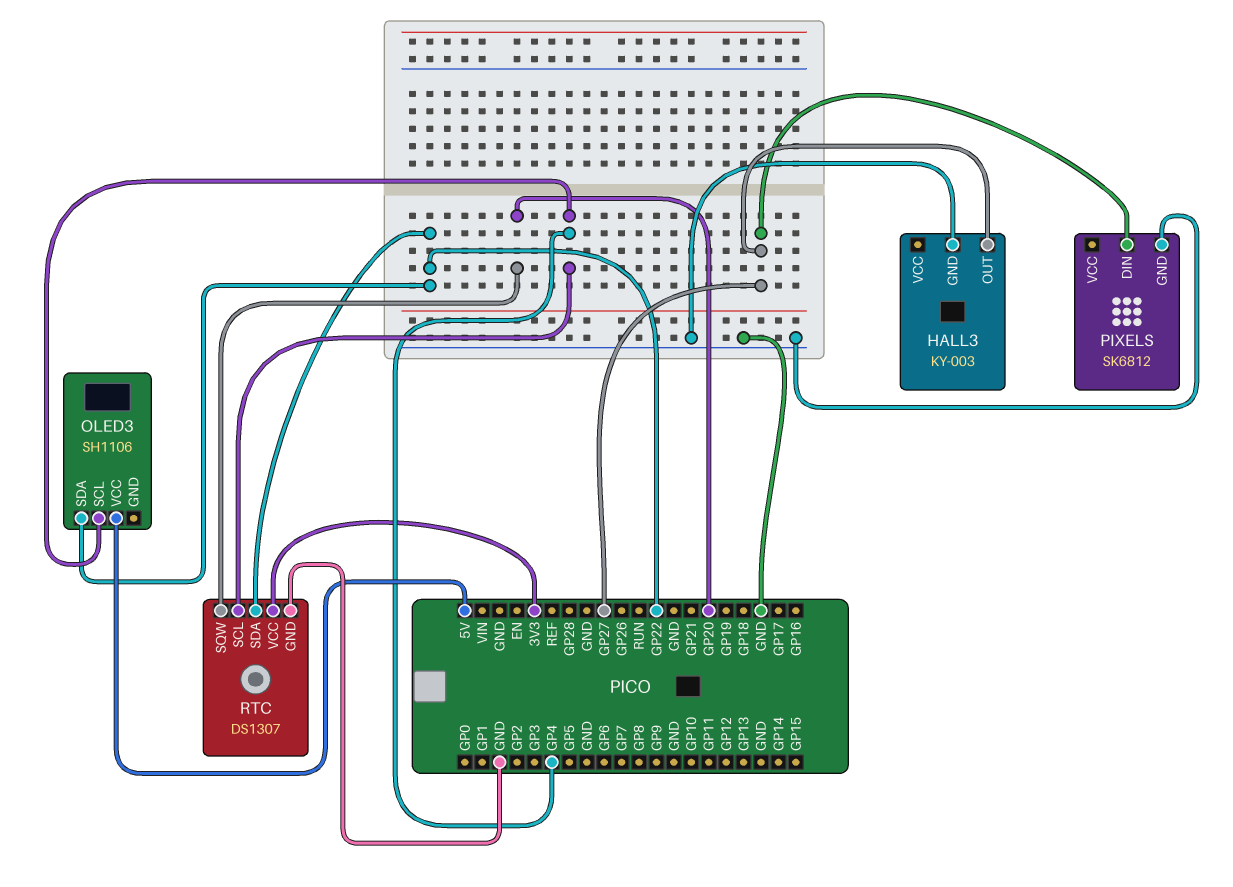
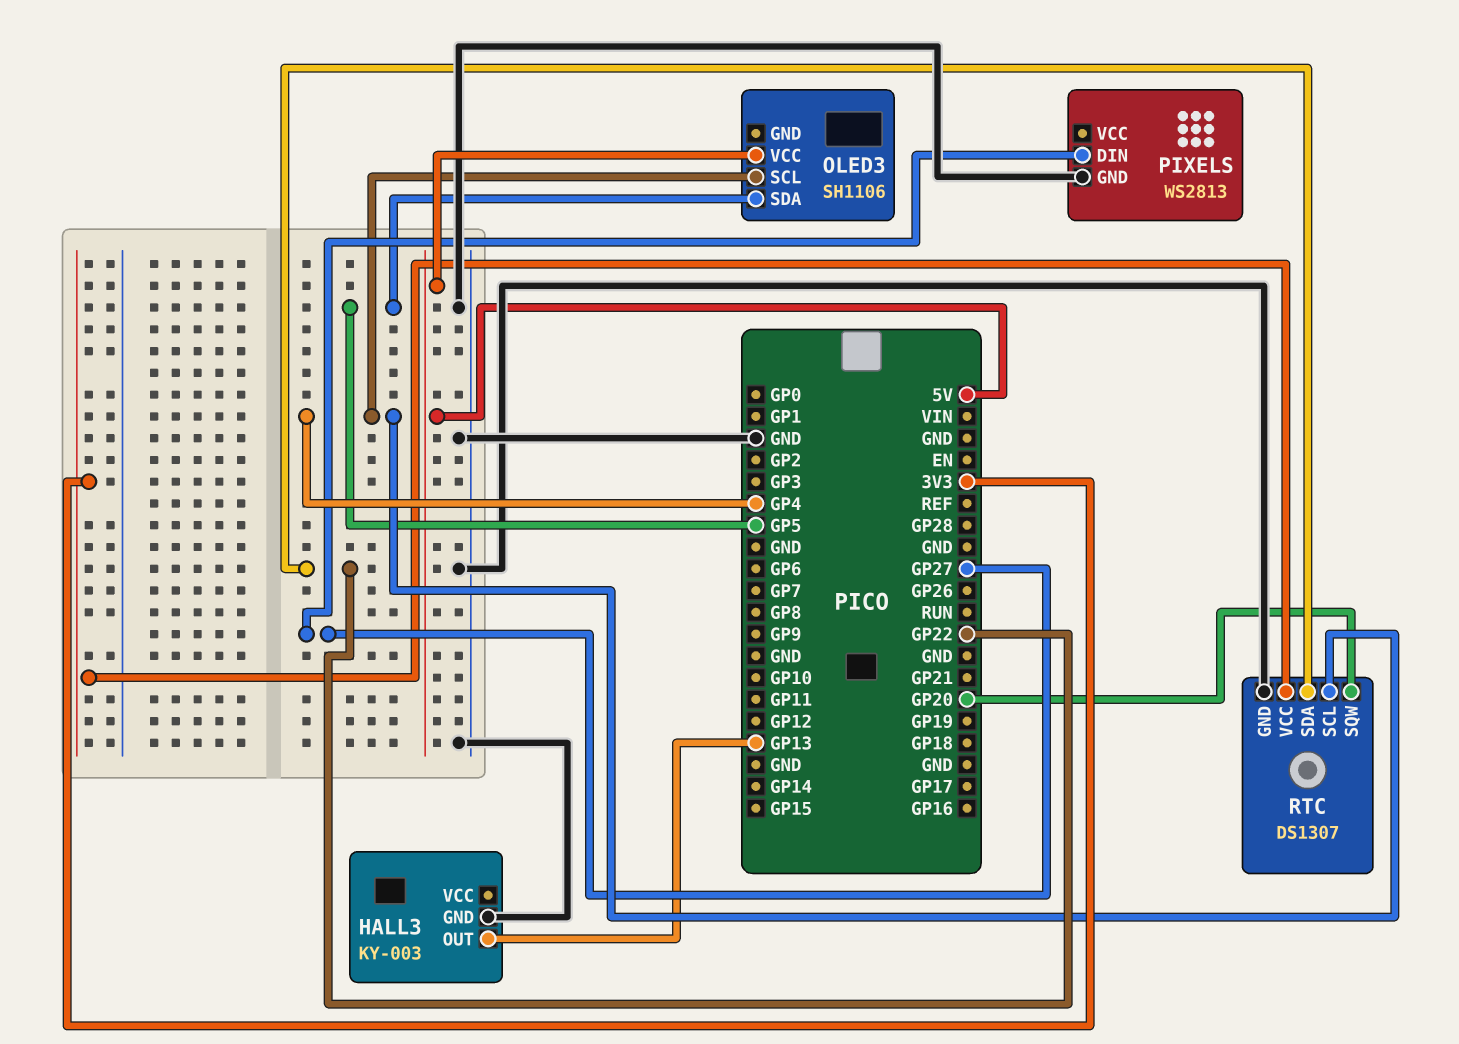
HALL3 pin OUT: GP27 -> GP13
OLED3 pin SDA: GP22 -> GP5
PIXELS: SK6812 -> WS2813

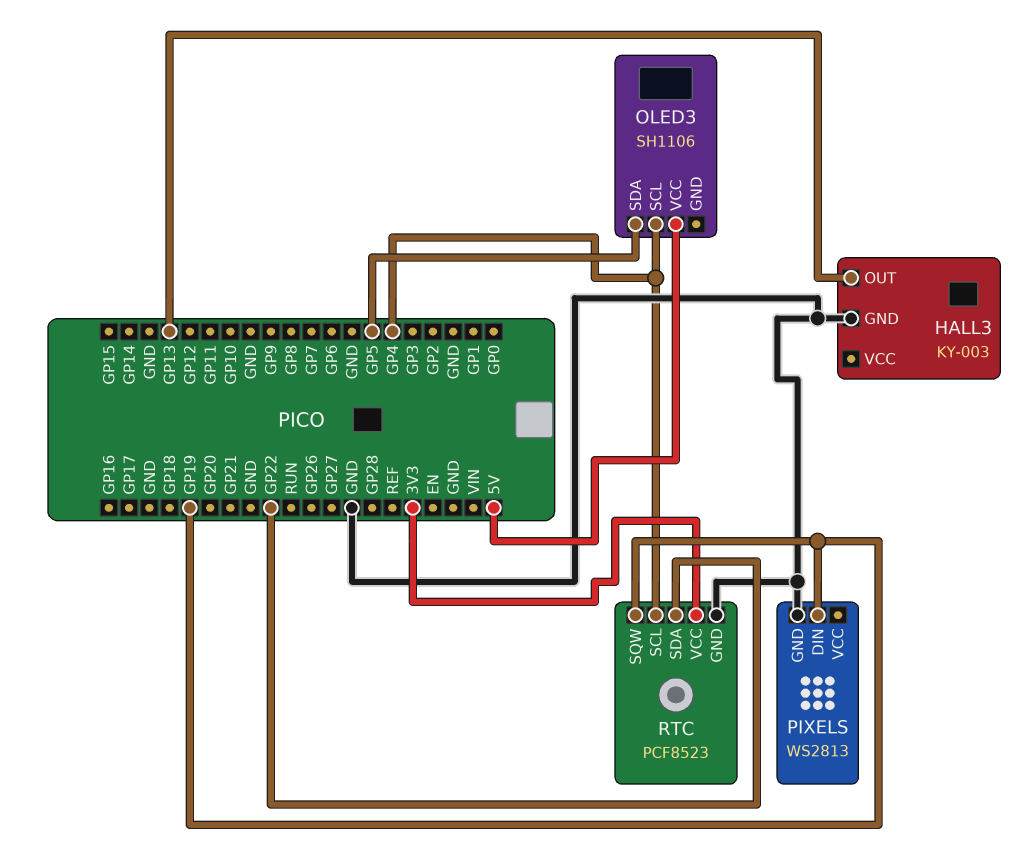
PIXELS pin DIN: GP27 -> GP19
RTC: DS1307 -> PCF8523
RTC pin SQW: GP20 -> GP19

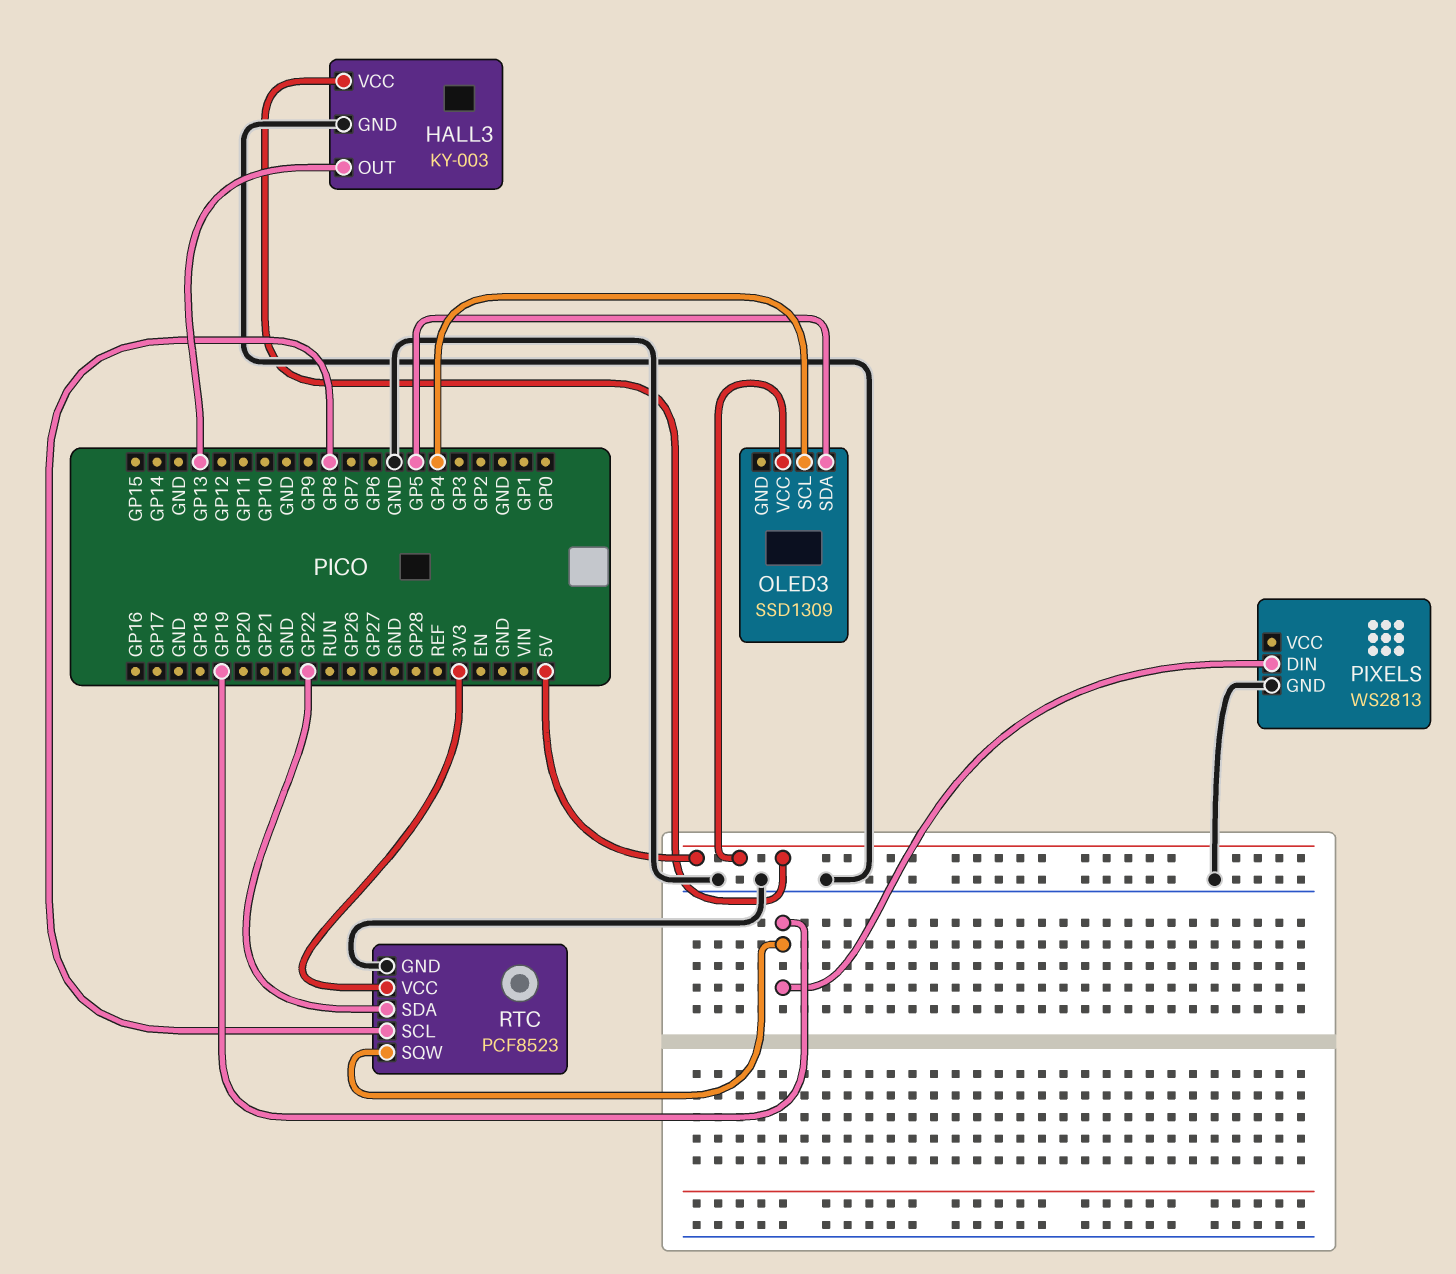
HALL3 pin VCC: none -> 5V
OLED3: SH1106 -> SSD1309
RTC pin SCL: GP4 -> GP8

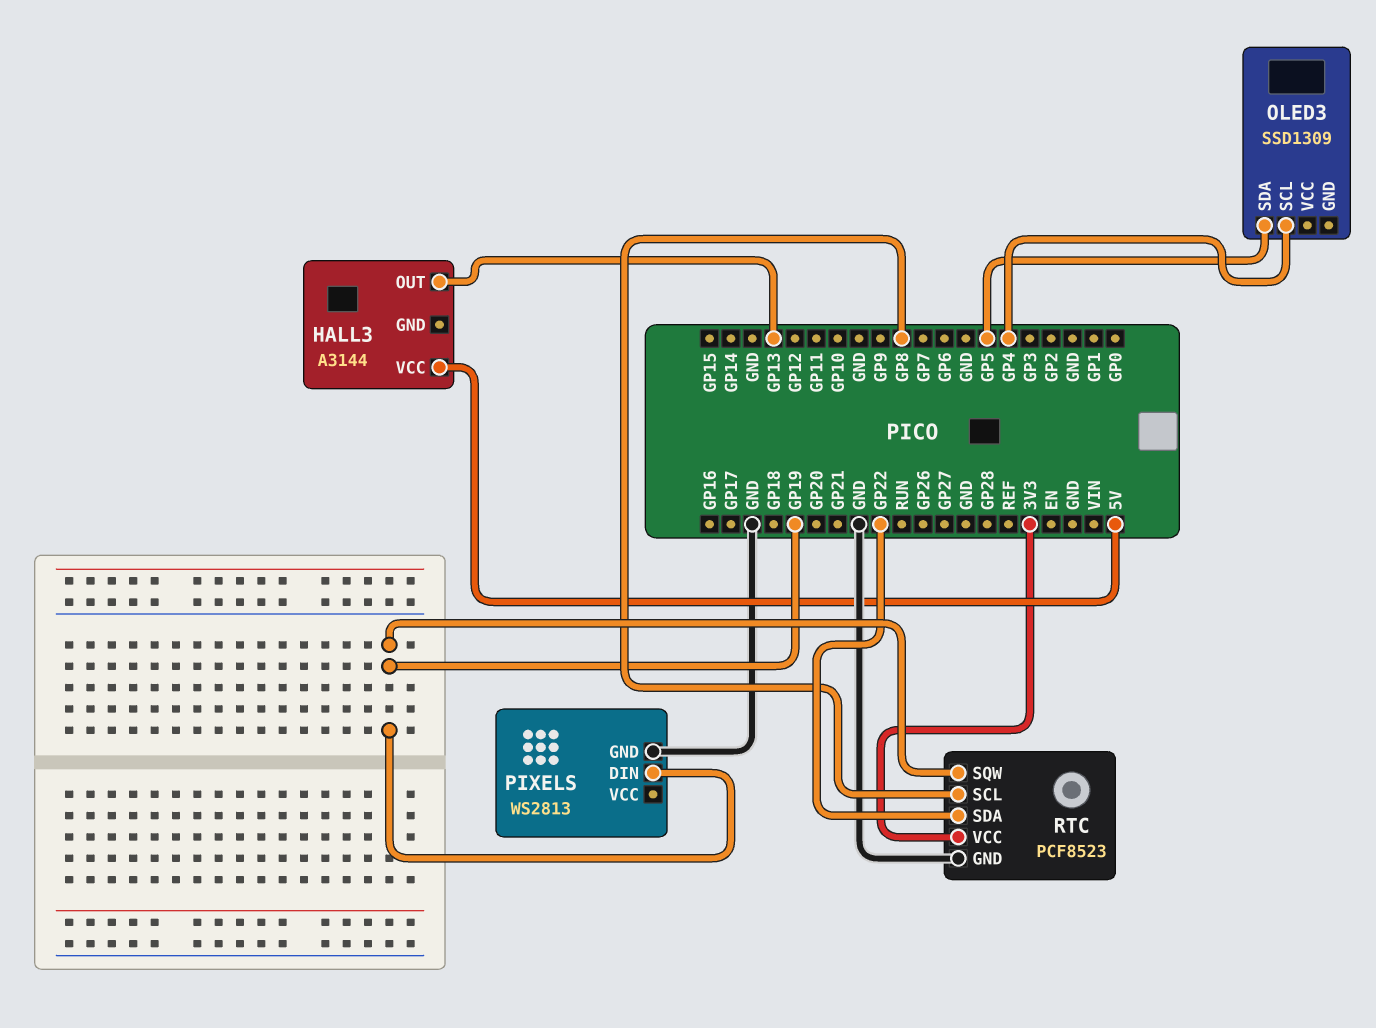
HALL3: KY-003 -> A3144
HALL3 pin GND: GND -> none
OLED3 pin VCC: 5V -> none

